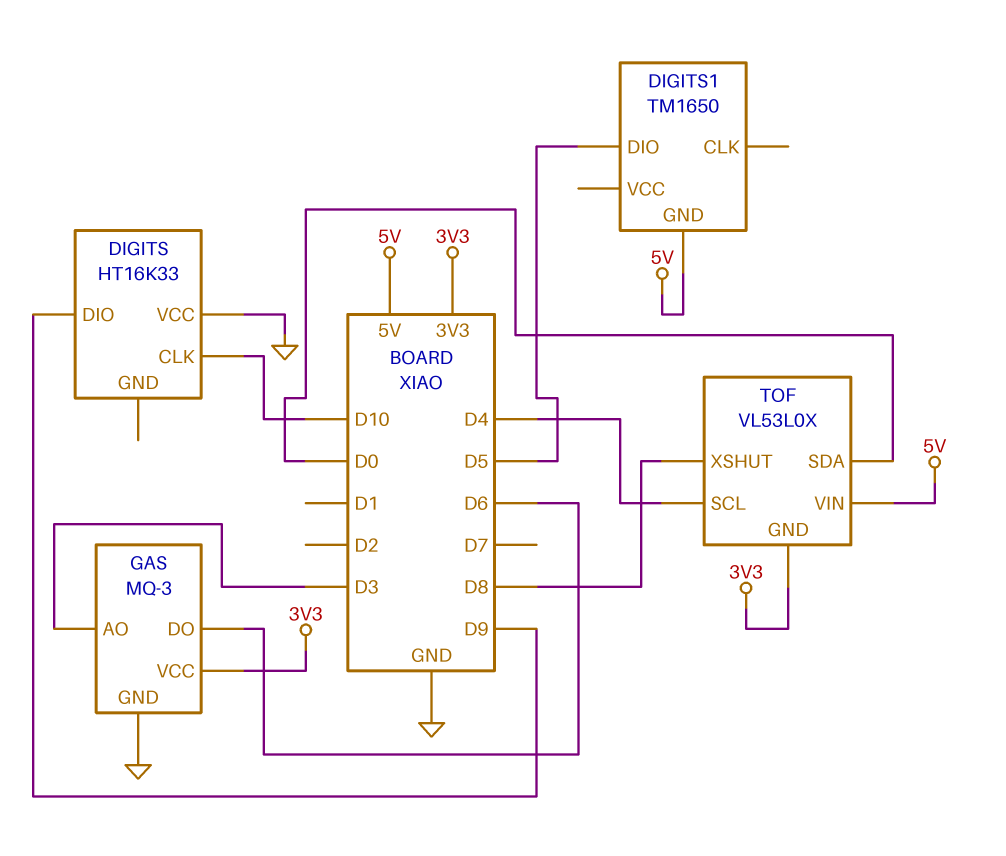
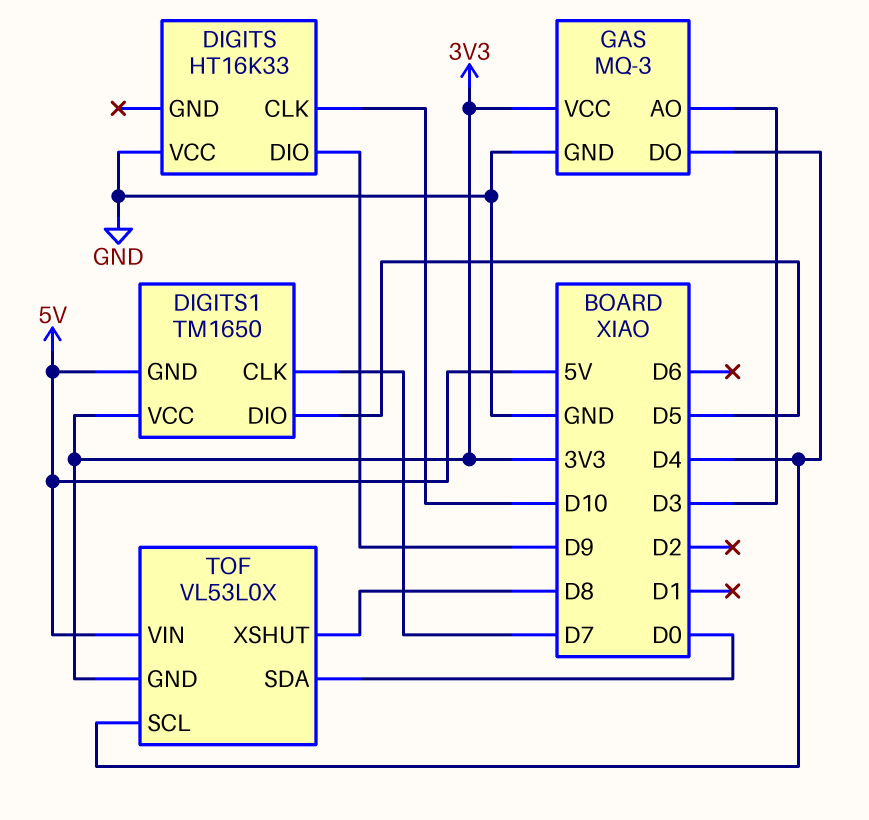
DIGITS1 pin CLK: none -> D7
DIGITS1 pin VCC: none -> 3V3
GAS pin DO: D6 -> D4

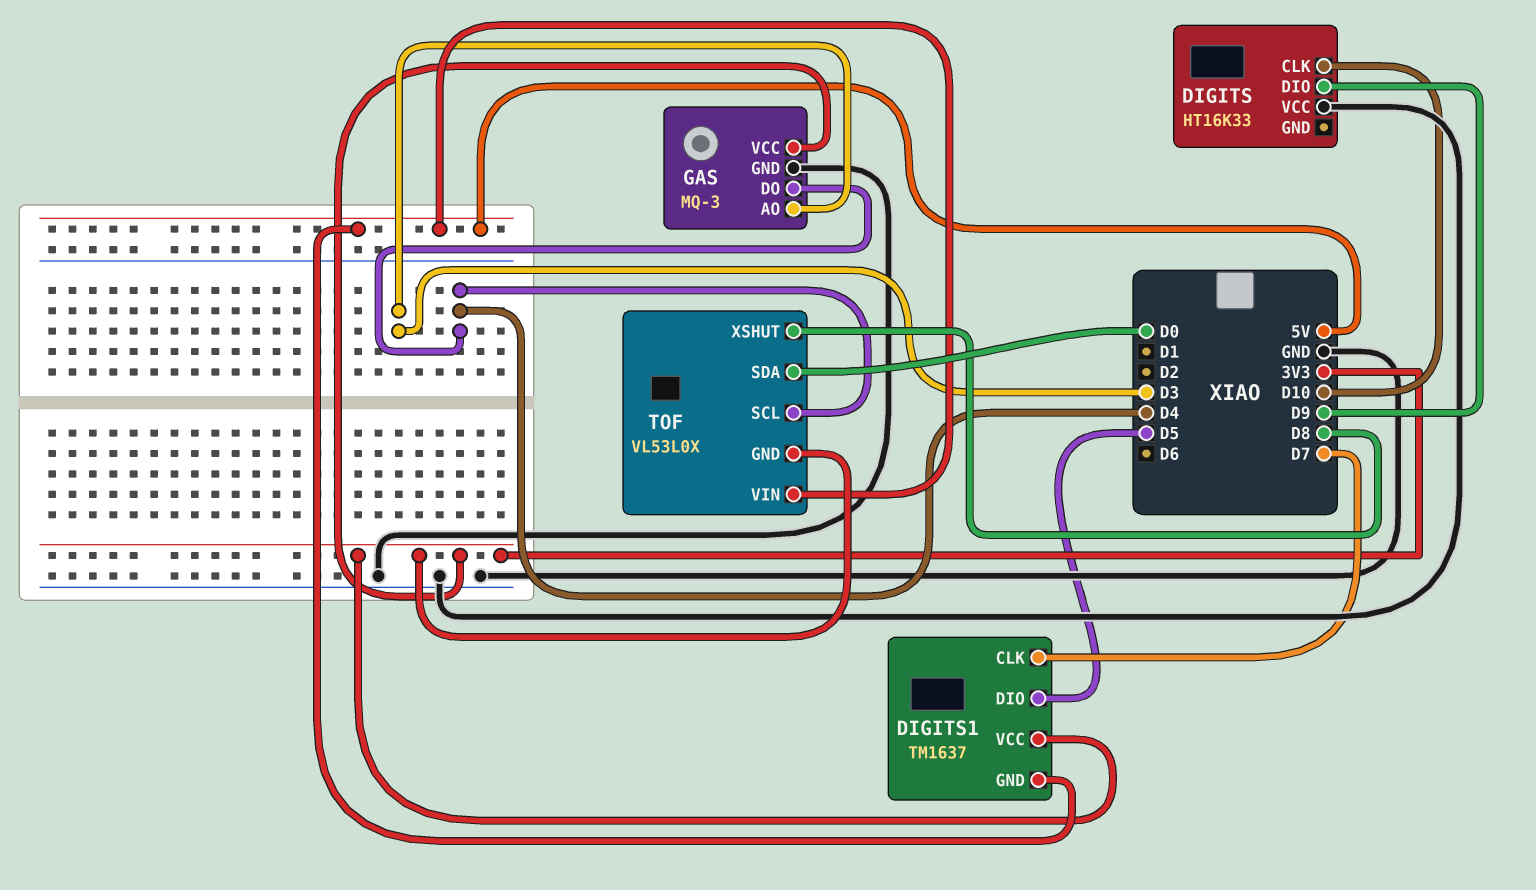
DIGITS1: TM1650 -> TM1637

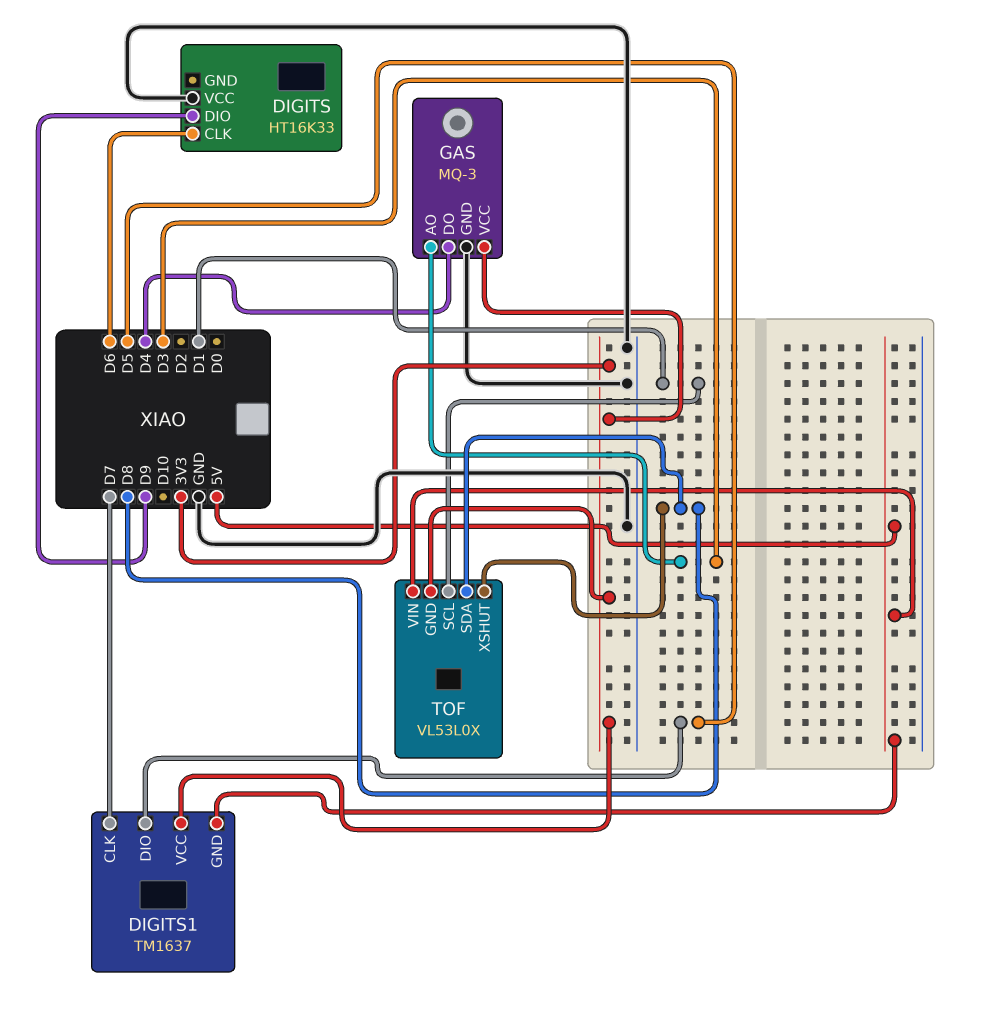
DIGITS pin CLK: D10 -> D6
TOF pin SCL: D4 -> D1
TOF pin SDA: D0 -> D8

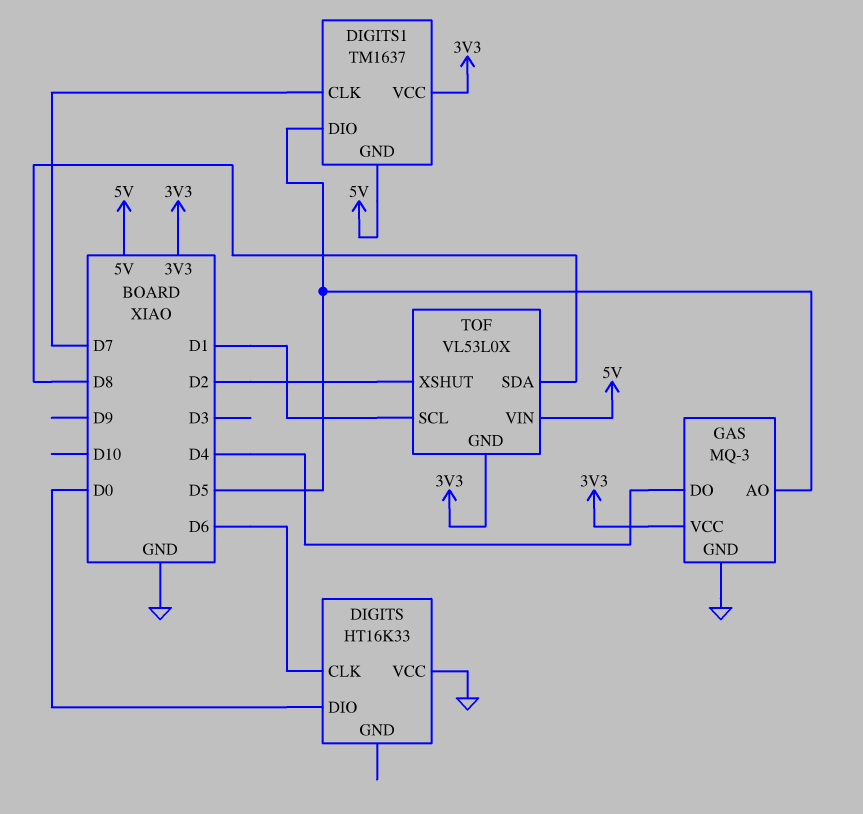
DIGITS pin DIO: D9 -> D0
GAS pin AO: D3 -> D5
TOF pin XSHUT: D8 -> D2

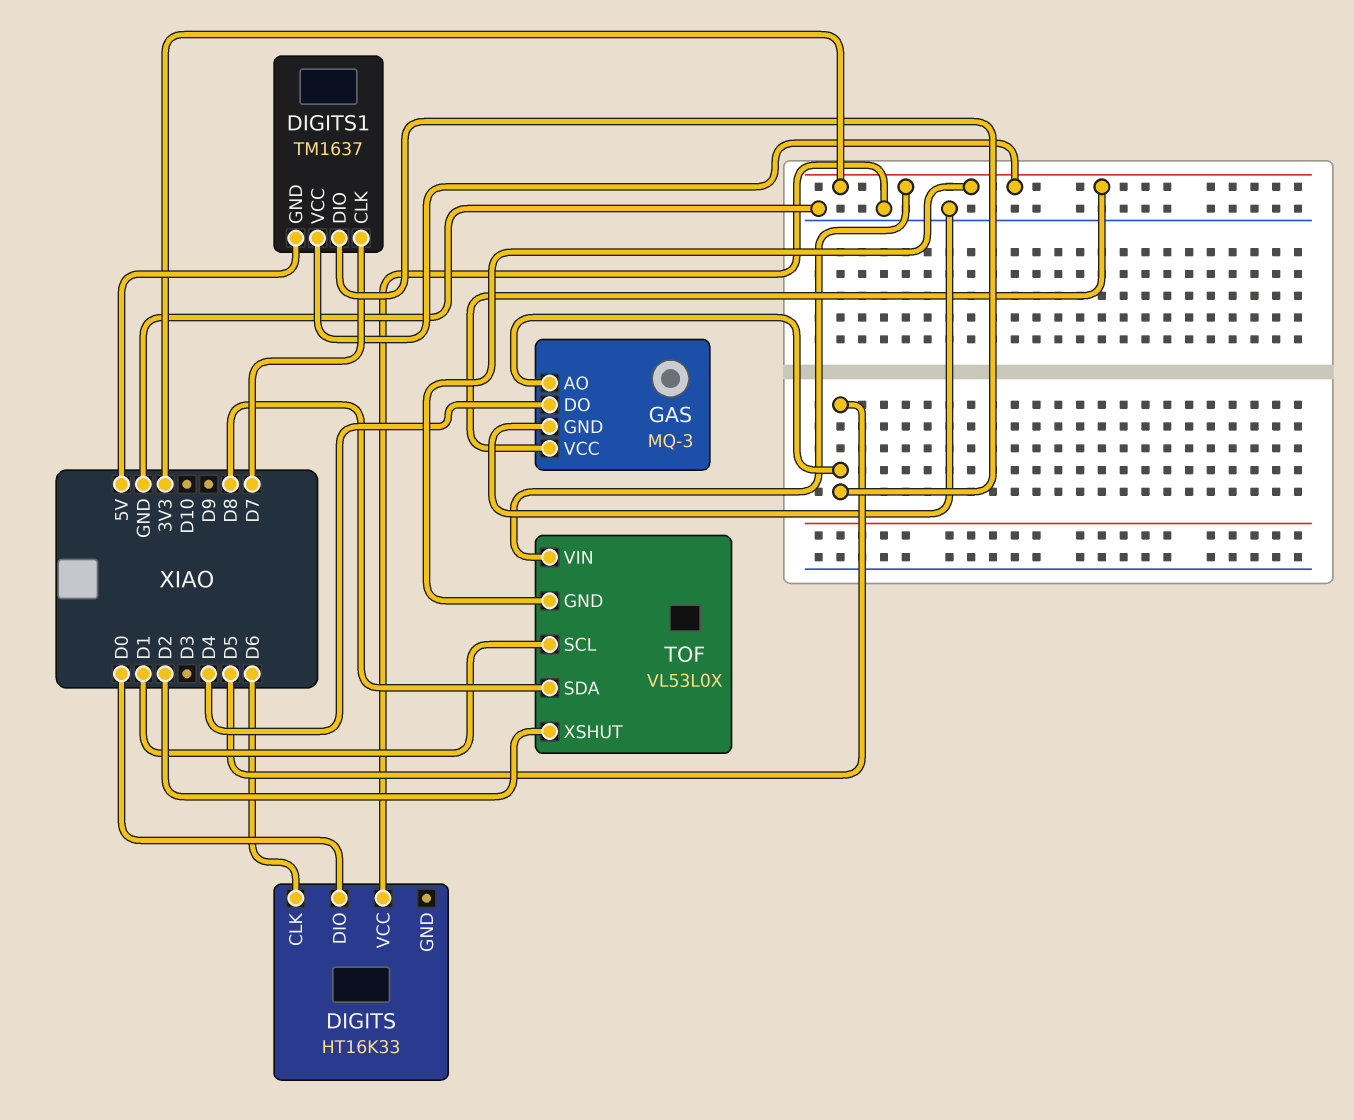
TOF pin VIN: 5V -> 3V3

